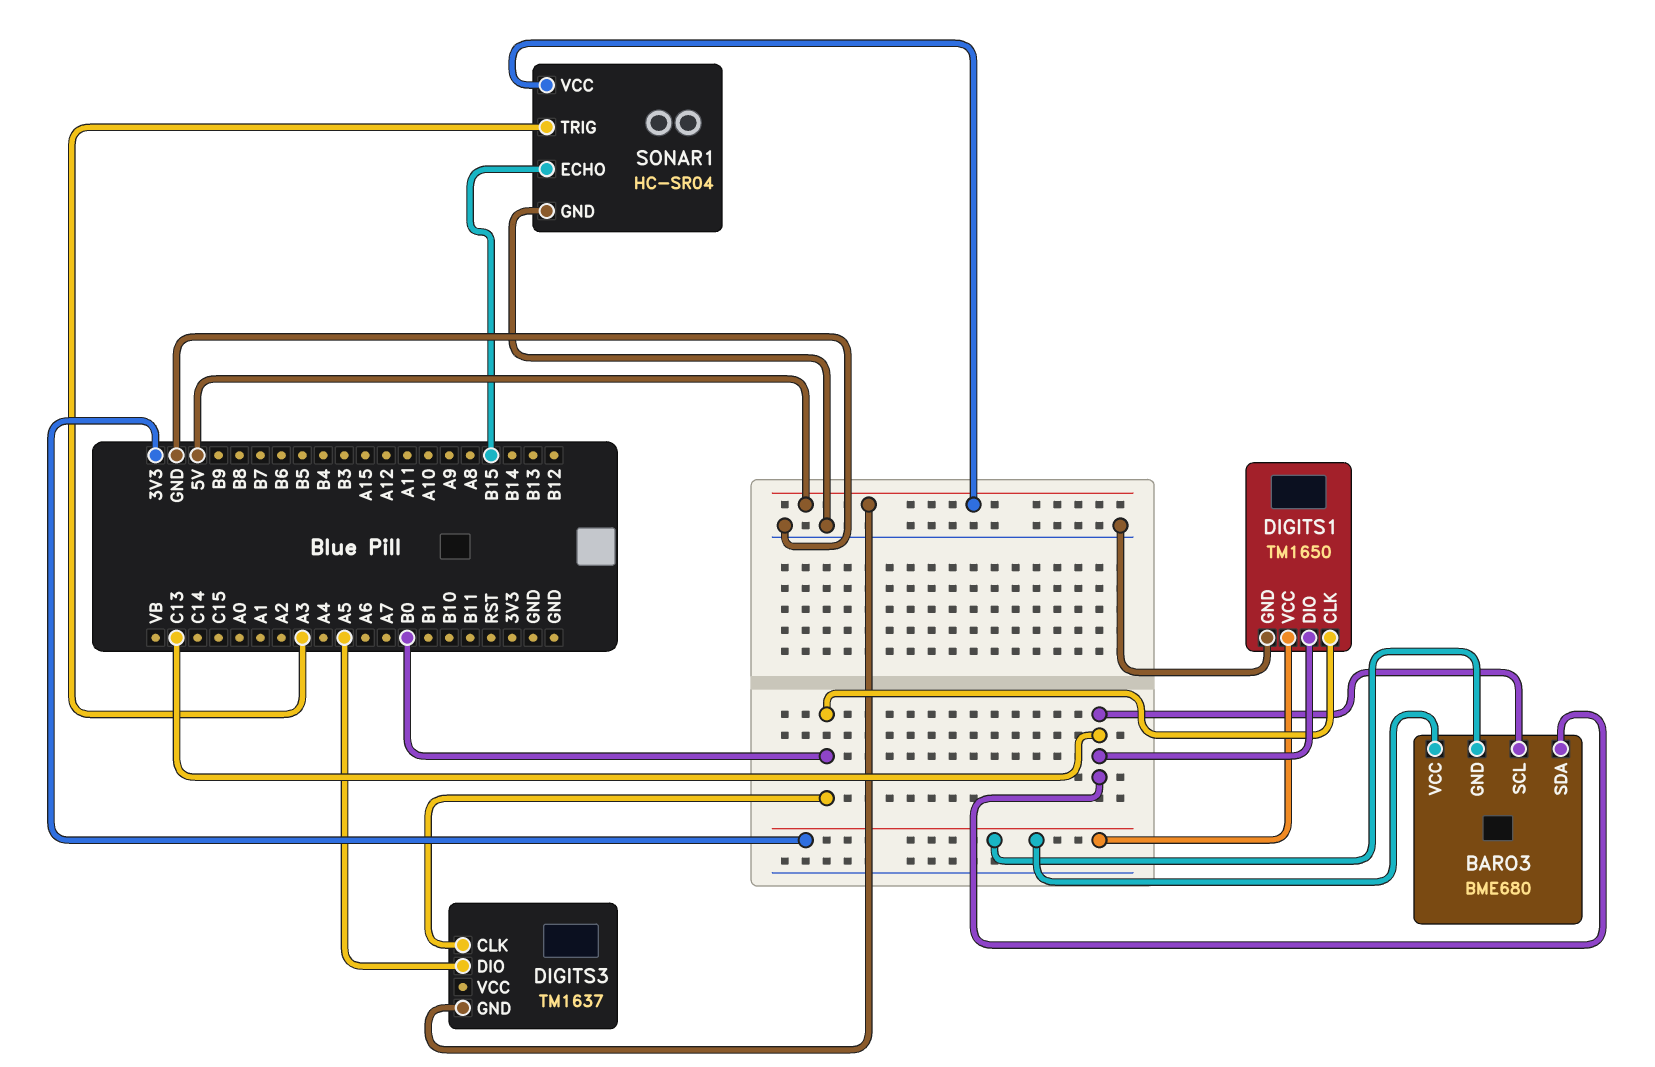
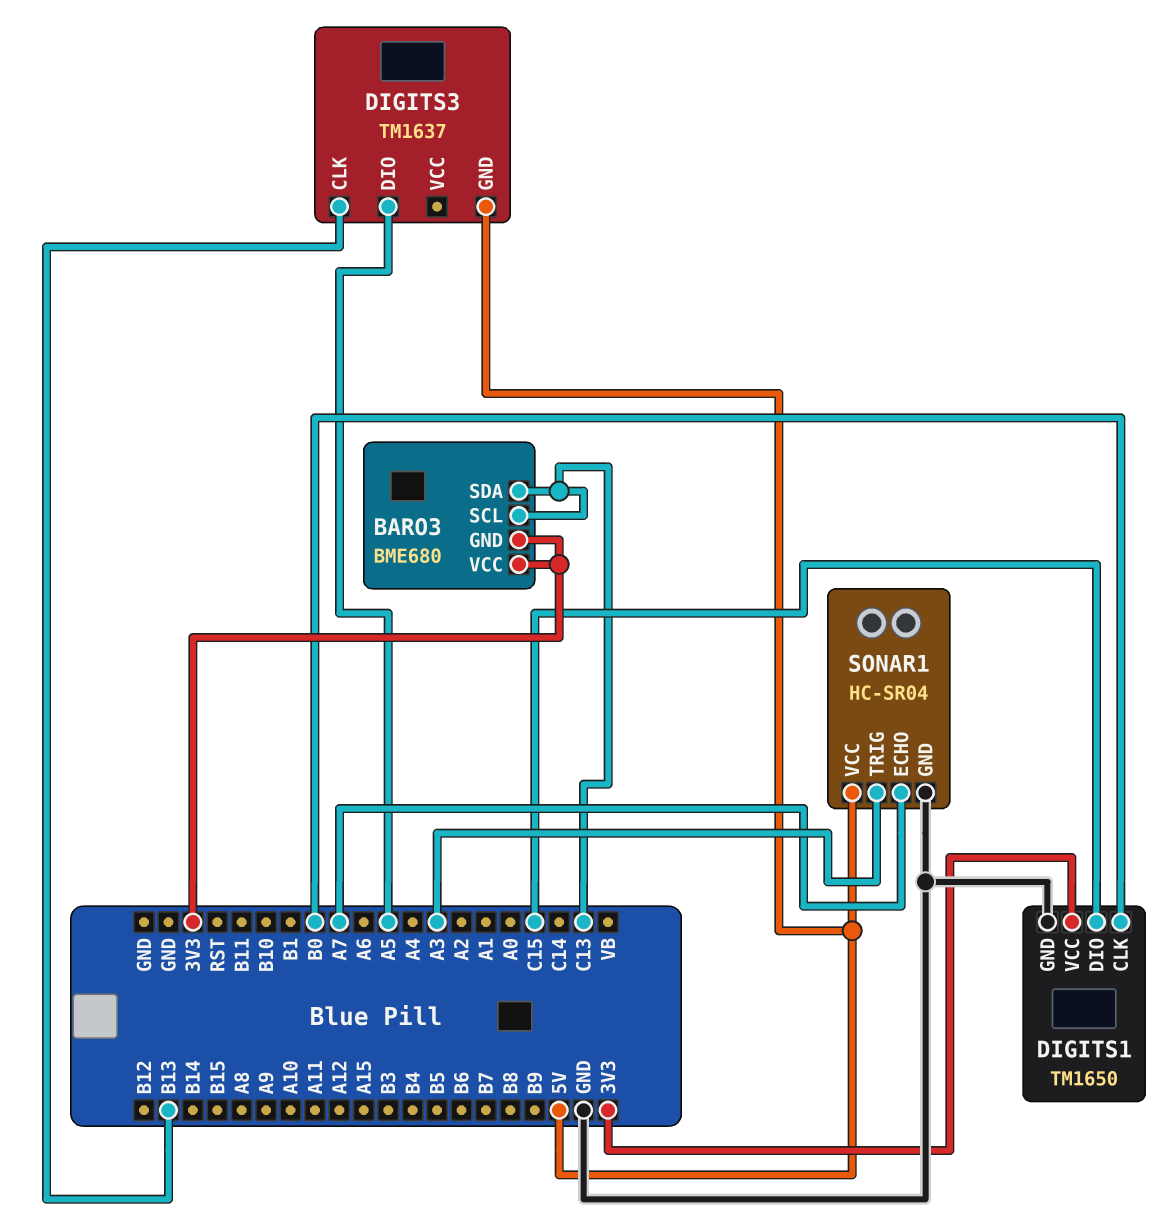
DIGITS1 pin DIO: C13 -> C15
DIGITS3 pin CLK: B0 -> B13
SONAR1 pin ECHO: B15 -> A7

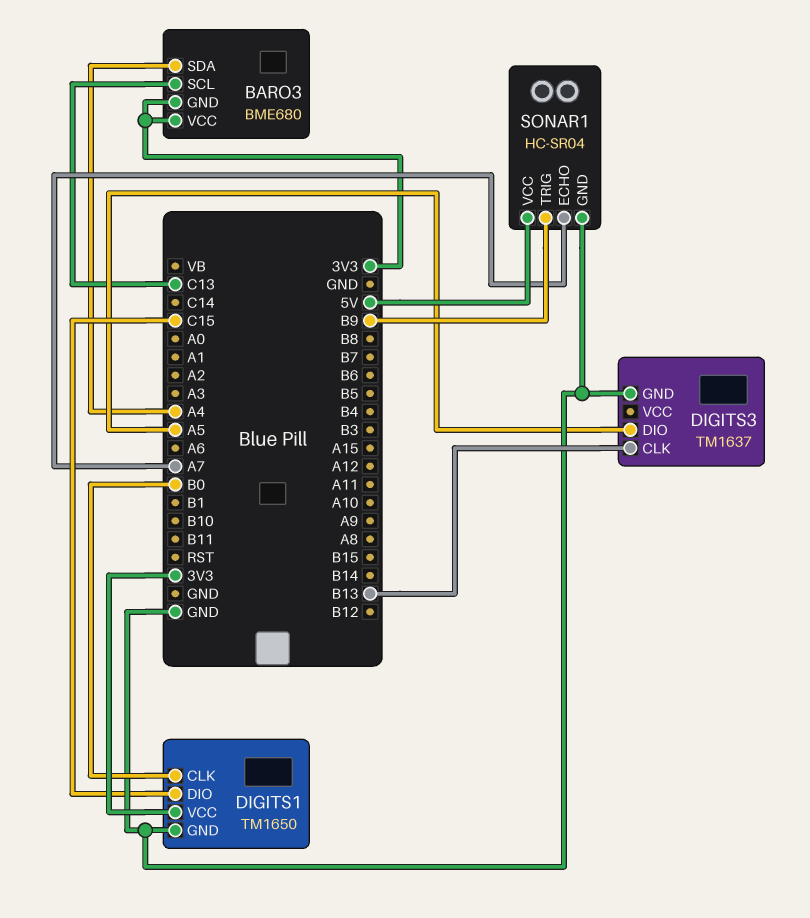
BARO3 pin SDA: C13 -> A4
DIGITS3 pin GND: 5V -> GND
SONAR1 pin TRIG: A3 -> B9

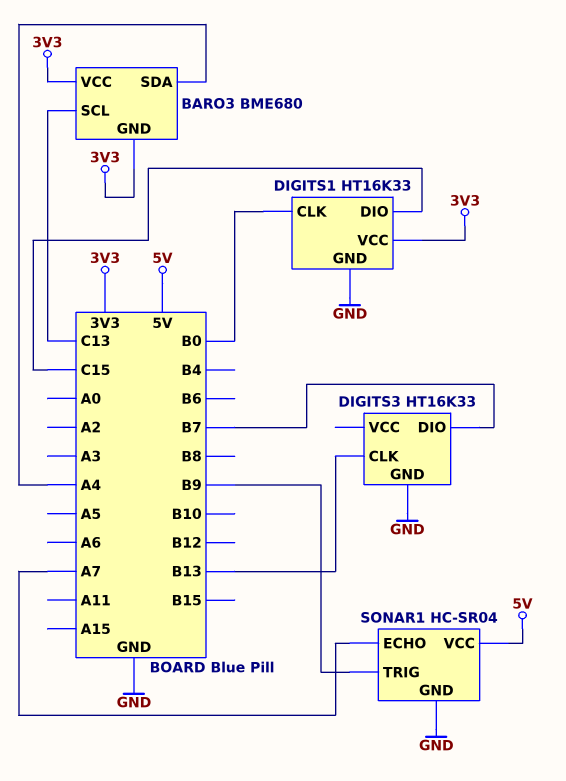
DIGITS1: TM1650 -> HT16K33
DIGITS3: TM1637 -> HT16K33
DIGITS3 pin DIO: A5 -> B7

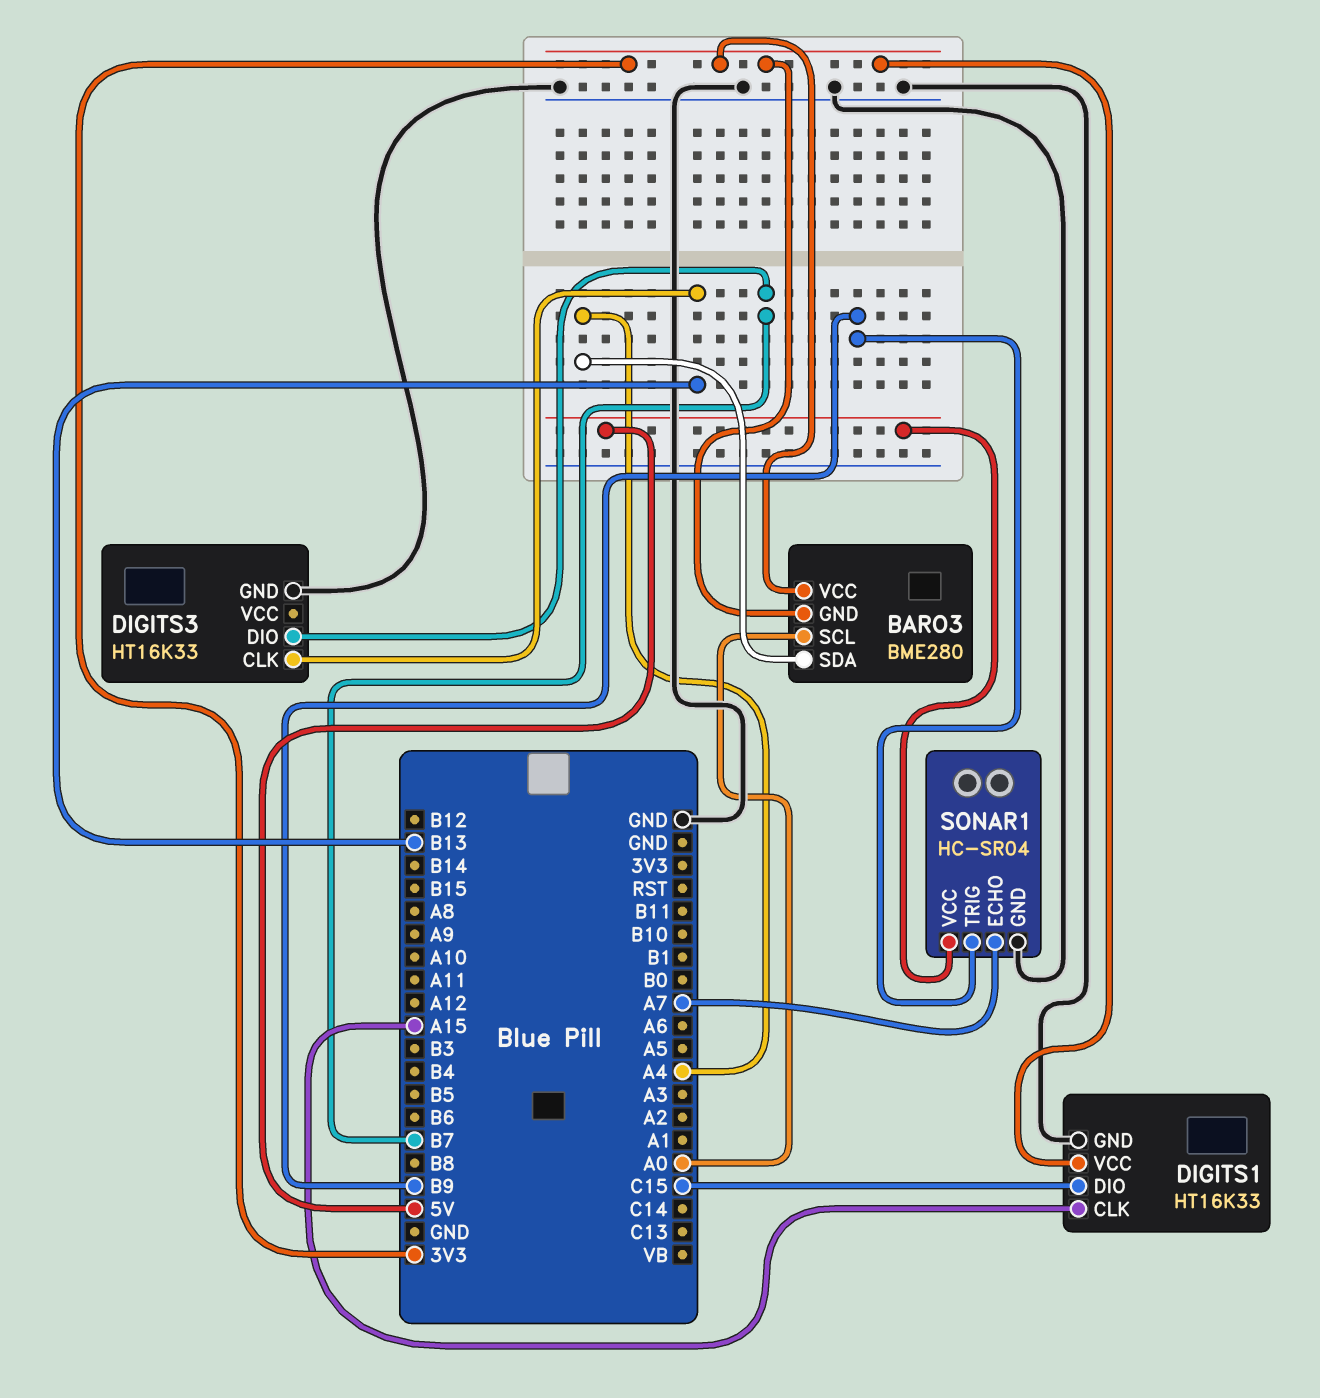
BARO3: BME680 -> BME280
BARO3 pin SCL: C13 -> A0
DIGITS1 pin CLK: B0 -> A15

